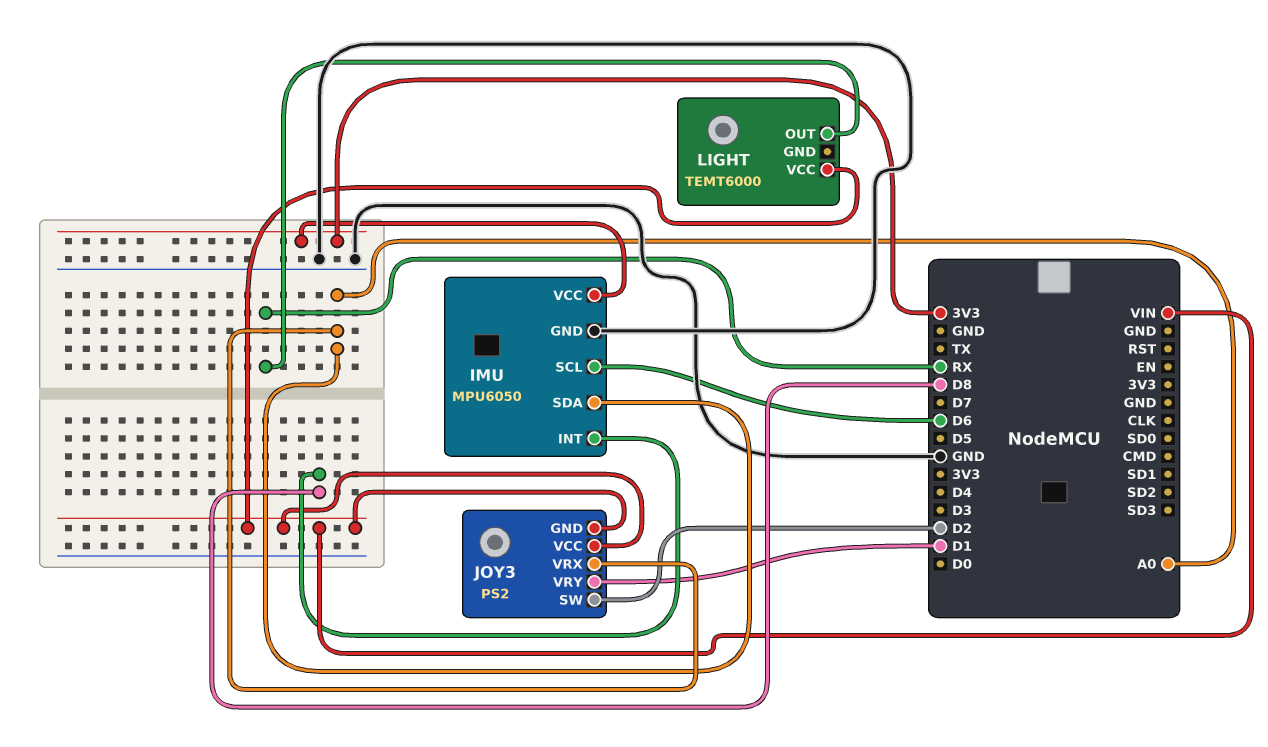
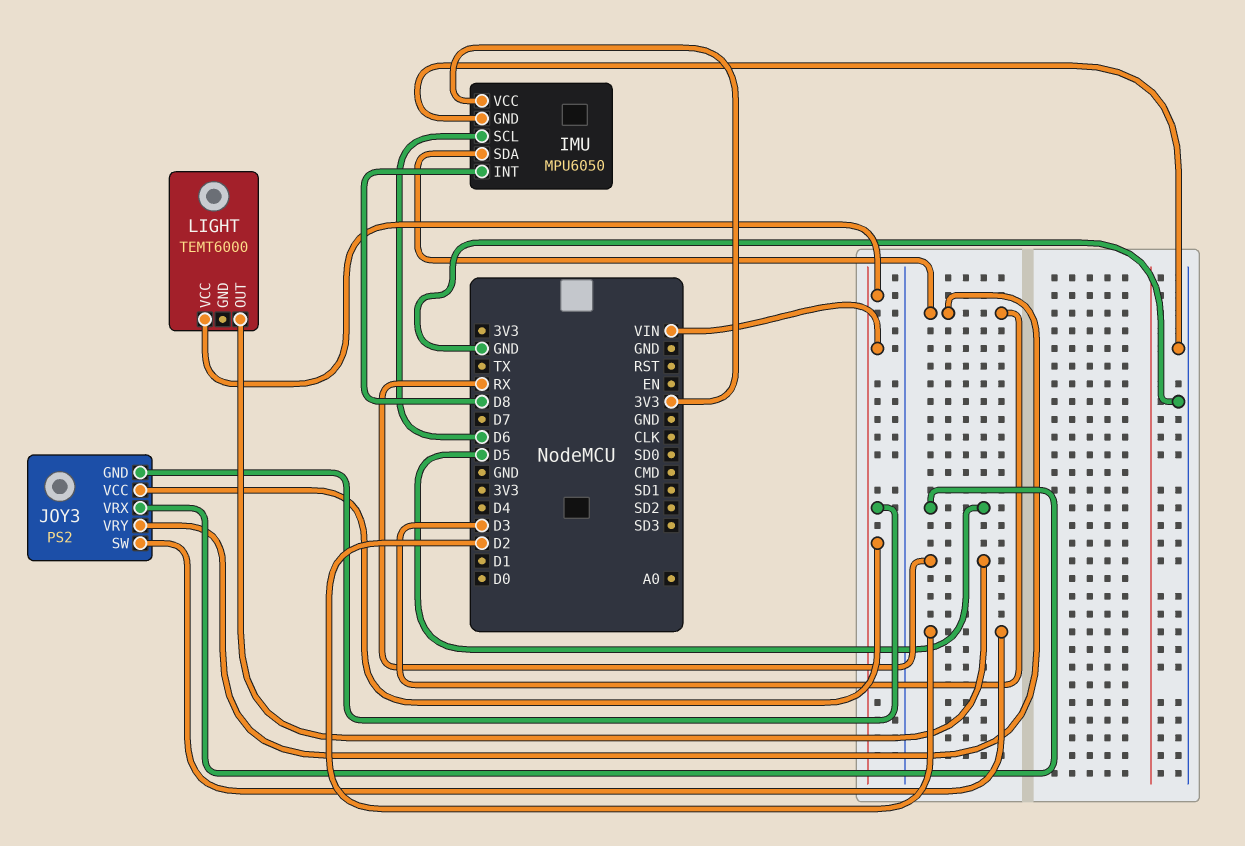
IMU pin SDA: A0 -> D3
JOY3 pin VRX: A0 -> D5
JOY3 pin VRY: D1 -> D3

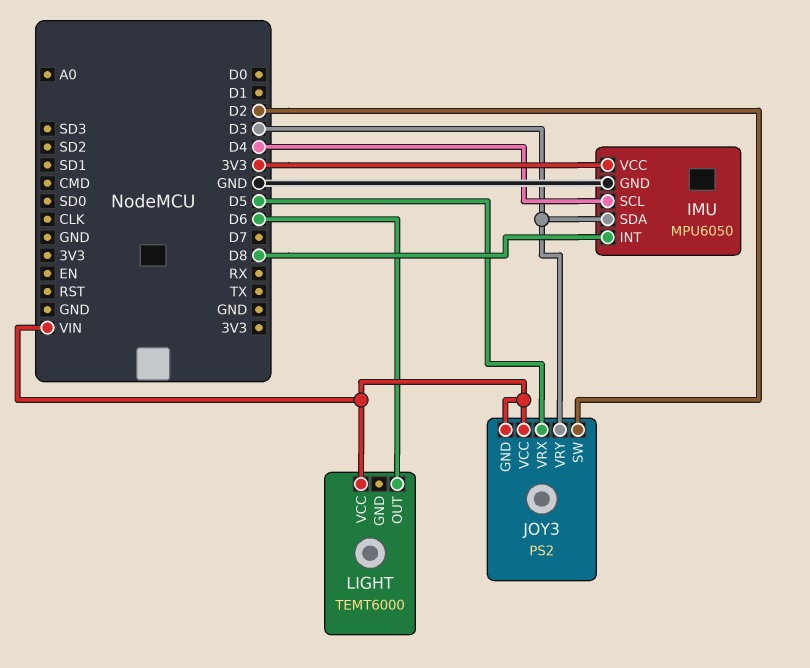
IMU pin SCL: D6 -> D4
LIGHT pin OUT: RX -> D6

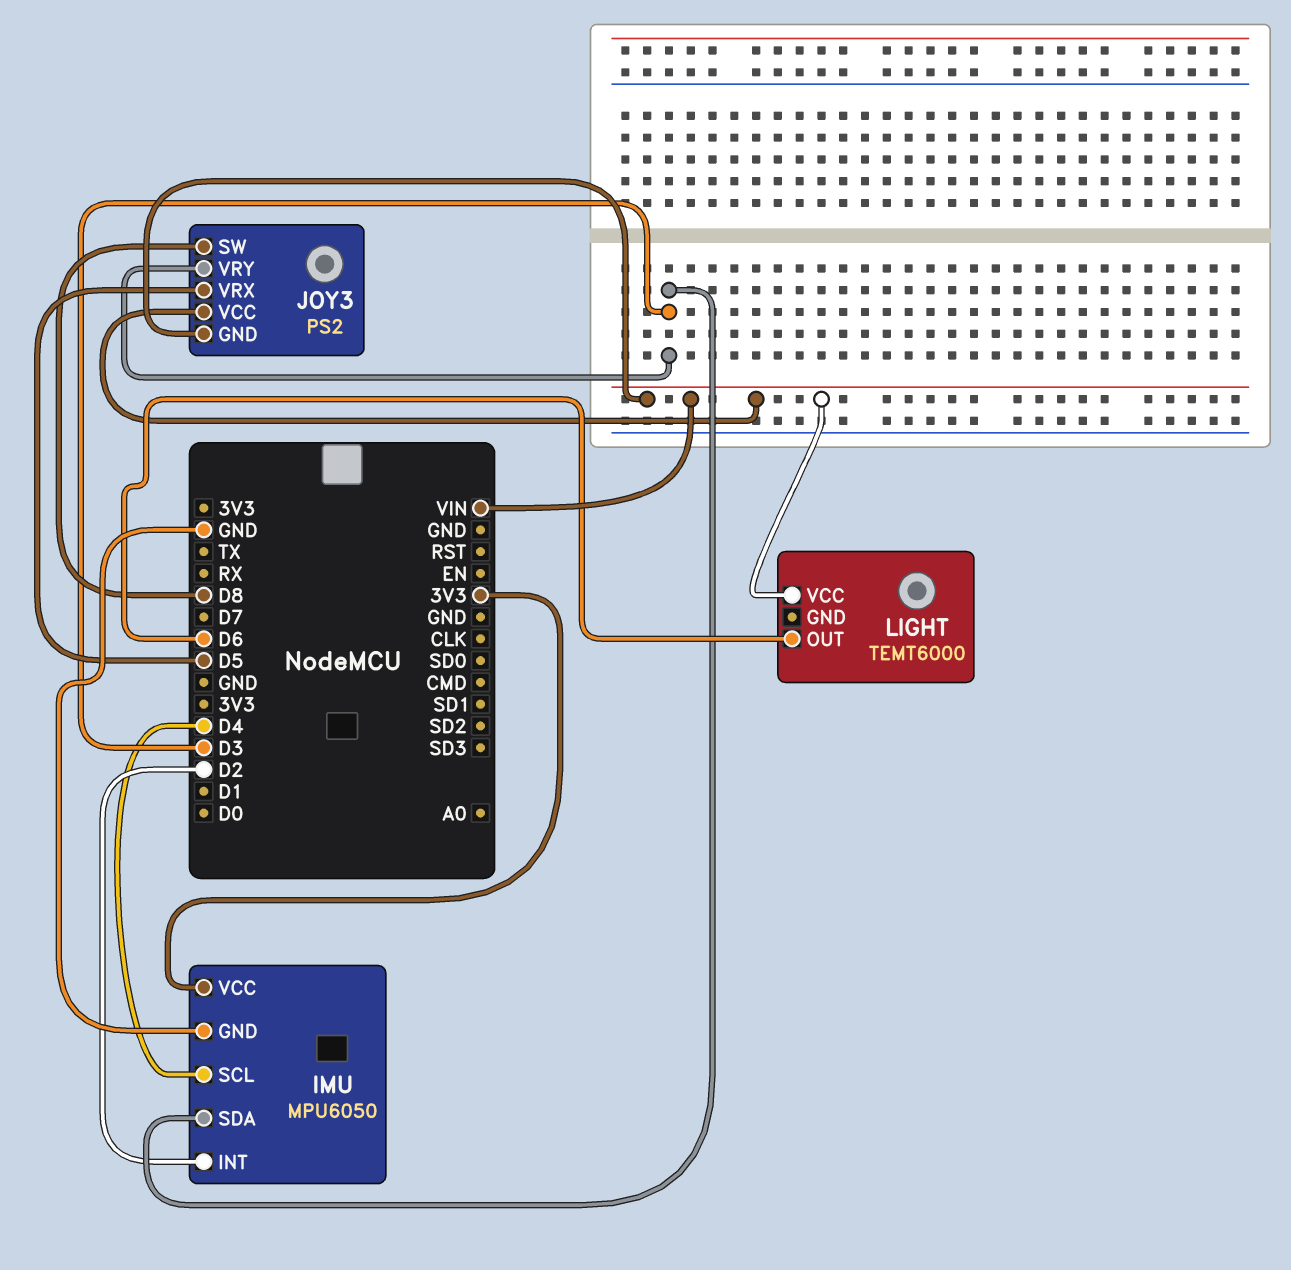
IMU pin INT: D8 -> D2
JOY3 pin SW: D2 -> D8

